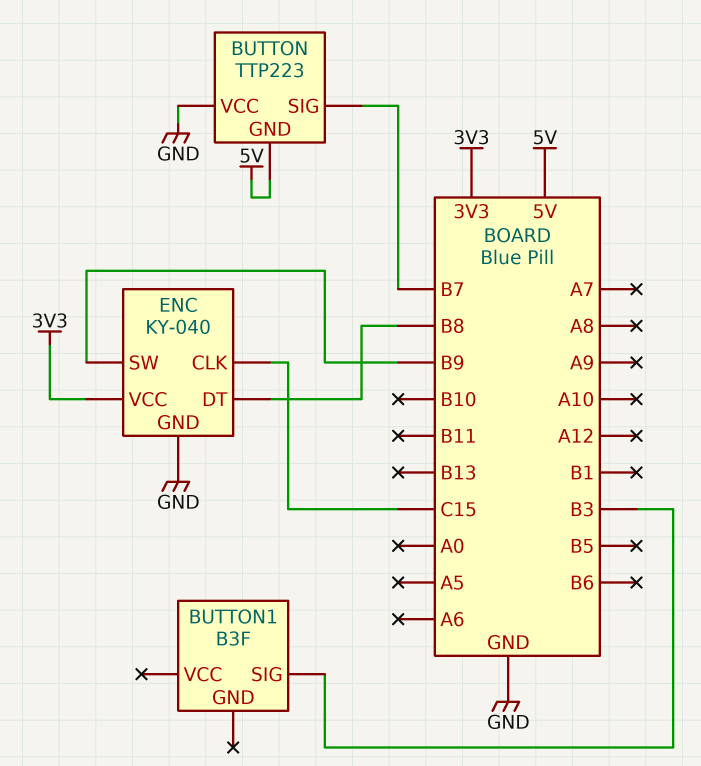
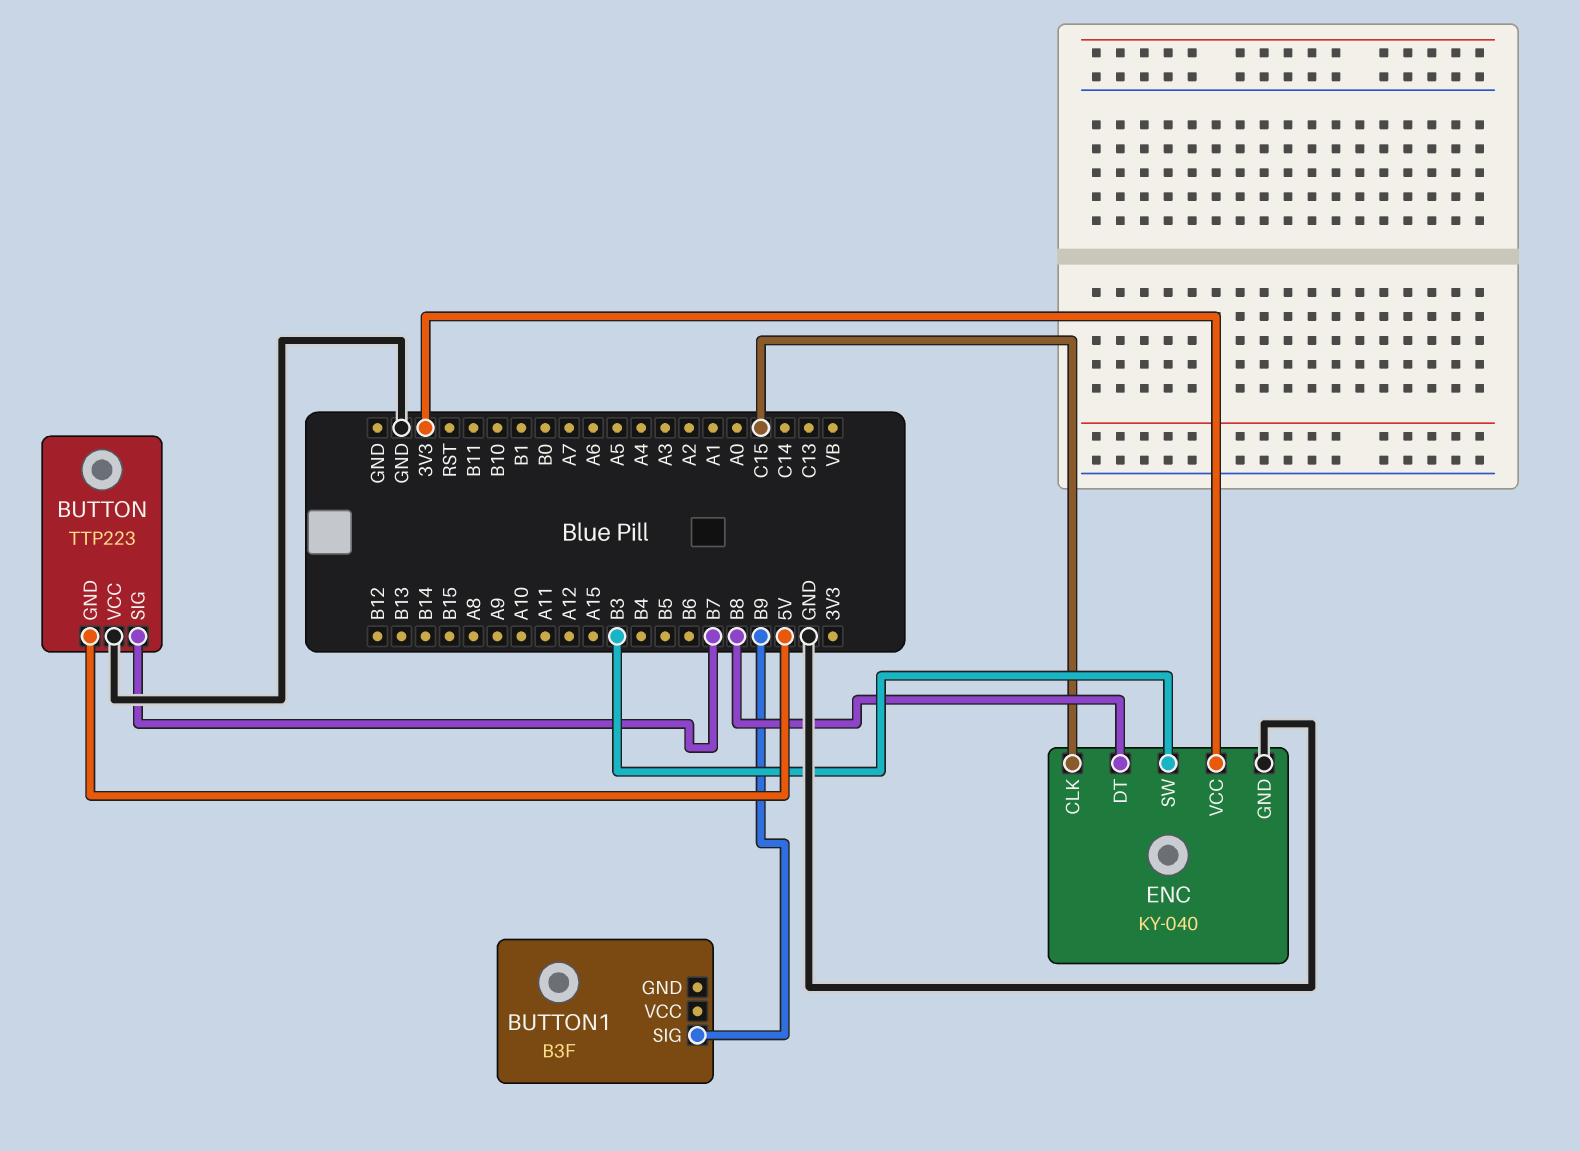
BUTTON1 pin SIG: B3 -> B9
ENC pin SW: B9 -> B3

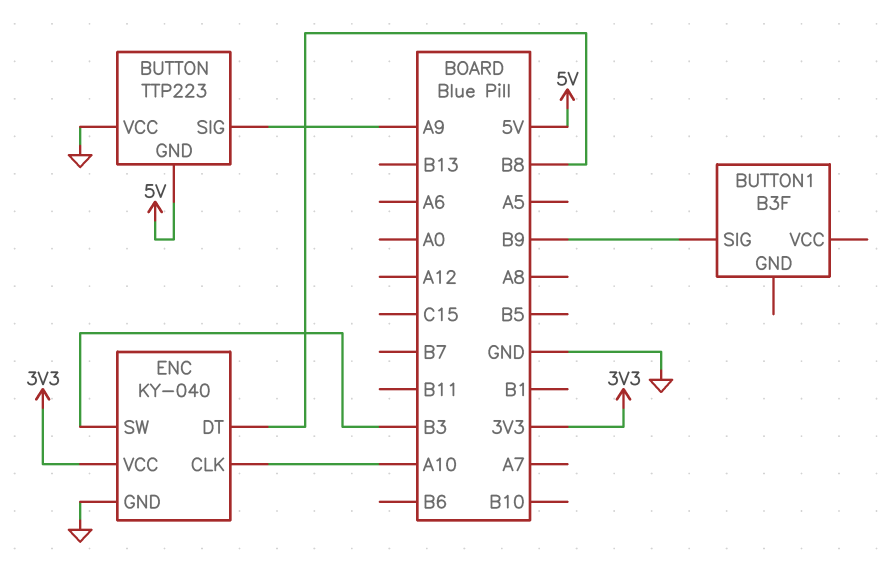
BUTTON pin SIG: B7 -> A9
ENC pin CLK: C15 -> A10

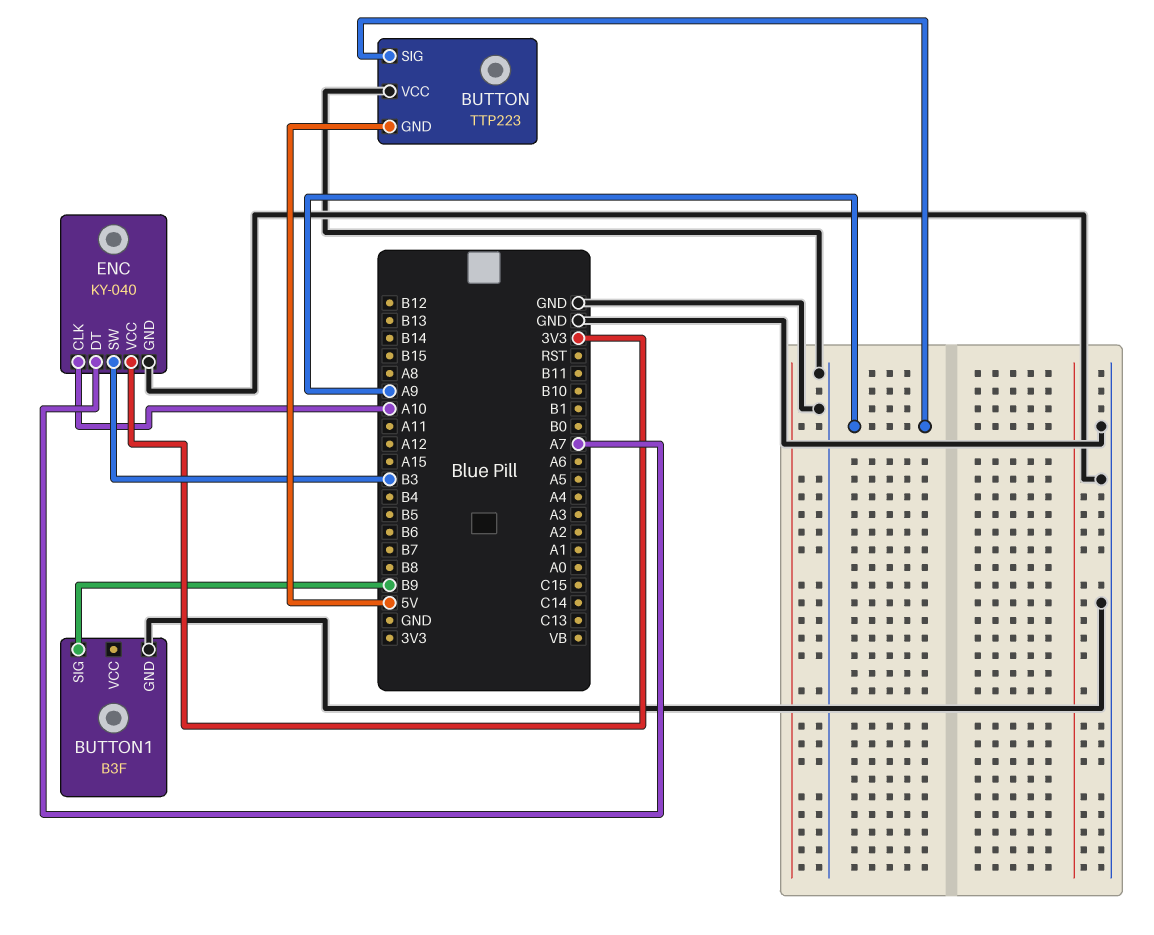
BUTTON1 pin GND: none -> GND
ENC pin DT: B8 -> A7

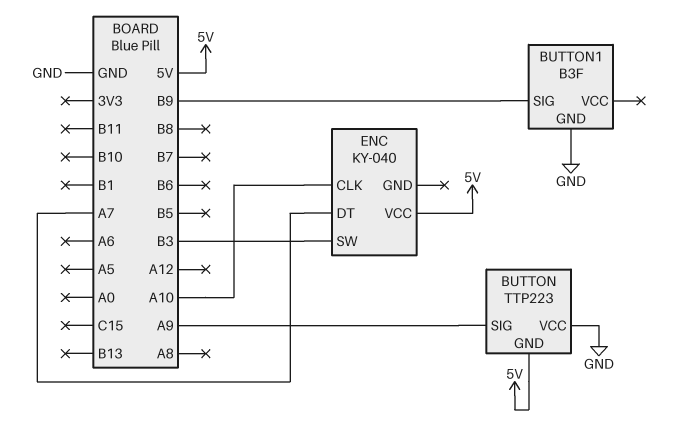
ENC pin GND: GND -> none
ENC pin VCC: 3V3 -> 5V

